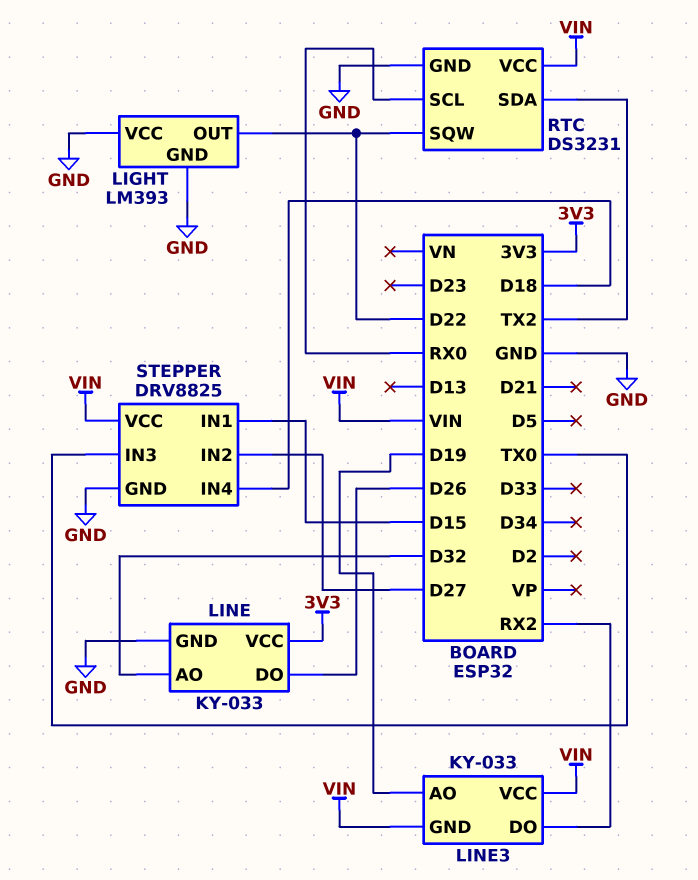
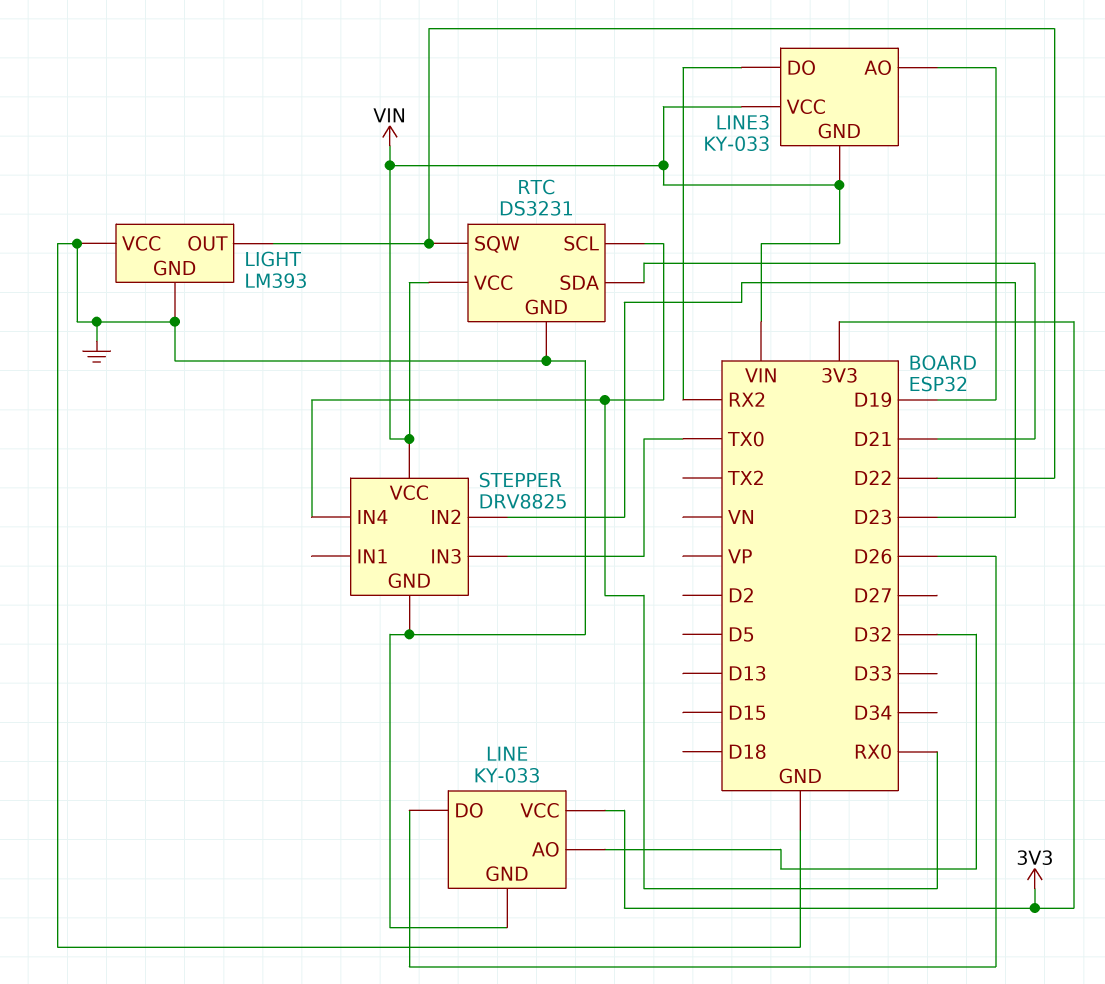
RTC pin SDA: TX2 -> D21
STEPPER pin IN1: D15 -> none
STEPPER pin IN2: D27 -> D23
STEPPER pin IN4: D18 -> RX0

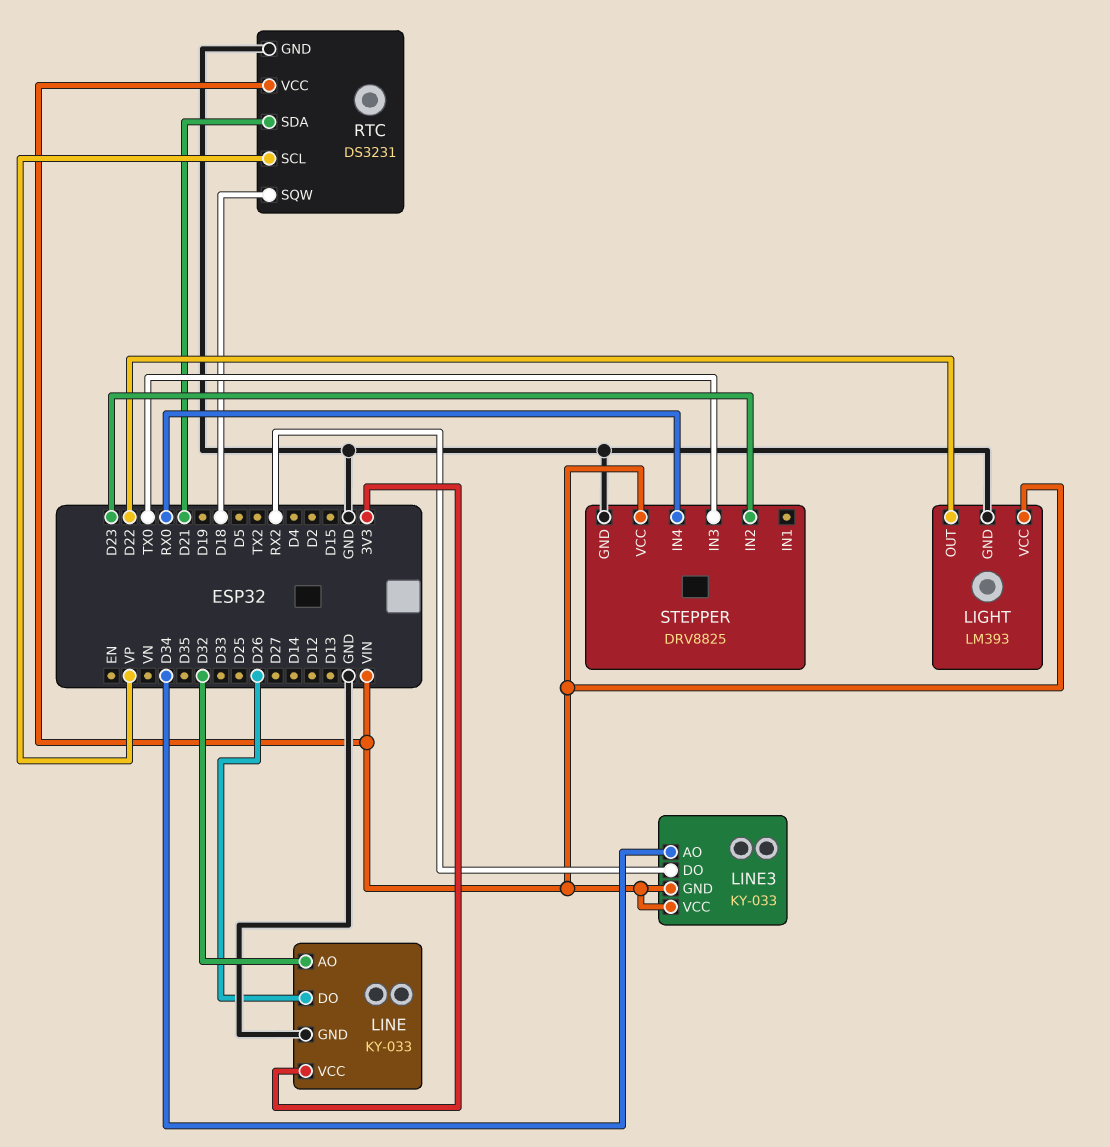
LIGHT pin VCC: GND -> VIN
LINE3 pin AO: D19 -> D34
RTC pin SCL: RX0 -> VP
RTC pin SQW: D22 -> D18

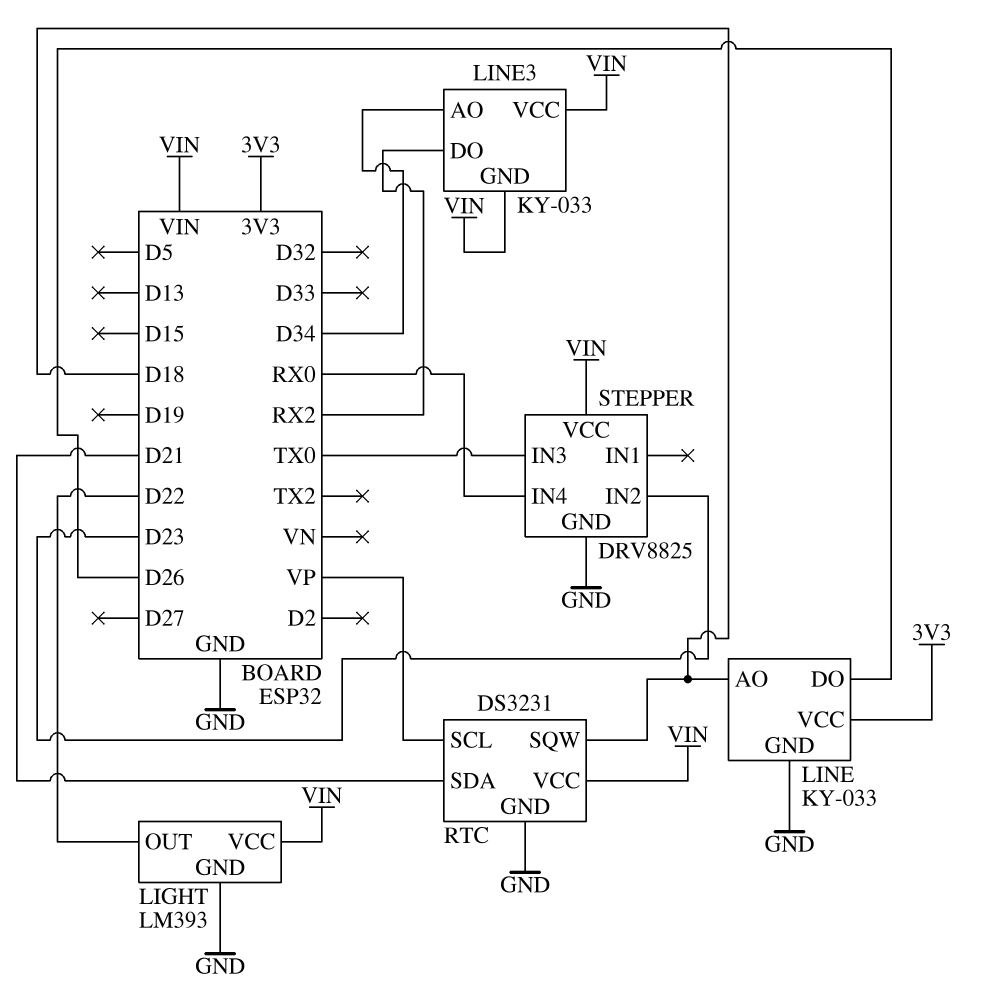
LINE pin AO: D32 -> D18

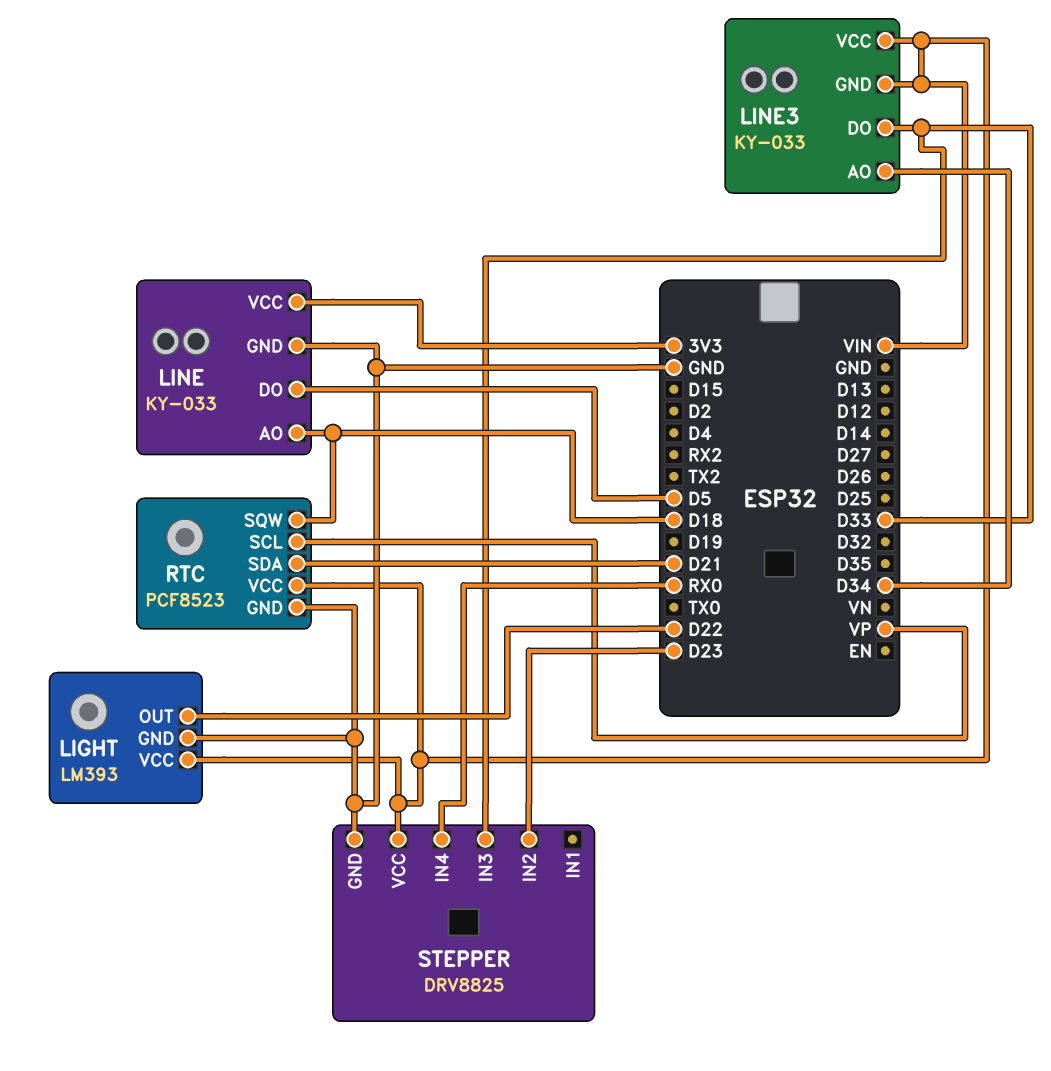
LINE pin DO: D26 -> D5
LINE3 pin DO: RX2 -> D33
RTC: DS3231 -> PCF8523
STEPPER pin IN3: TX0 -> D33

